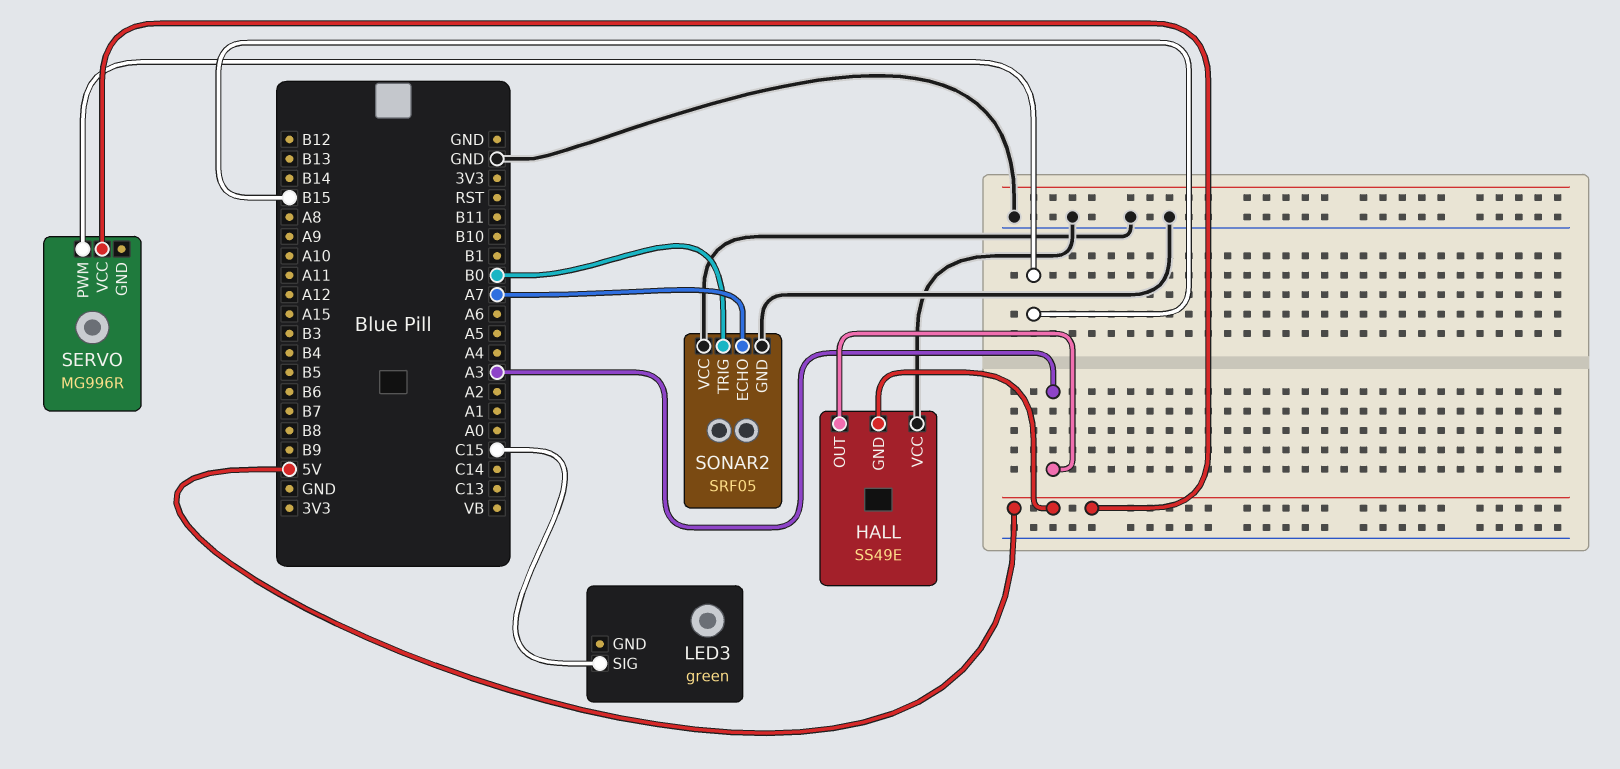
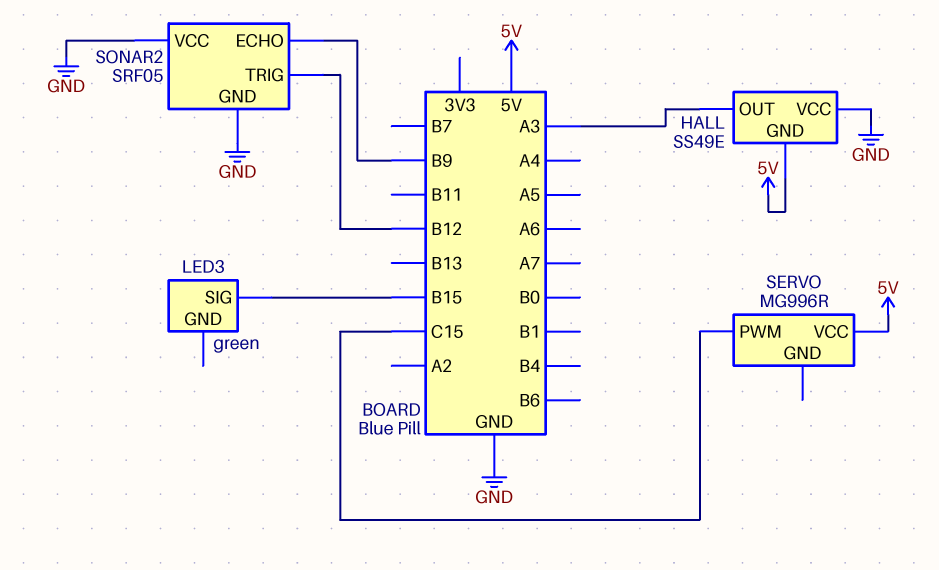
LED3 pin SIG: C15 -> B15
SERVO pin PWM: B15 -> C15
SONAR2 pin ECHO: A7 -> B9
SONAR2 pin TRIG: B0 -> B12

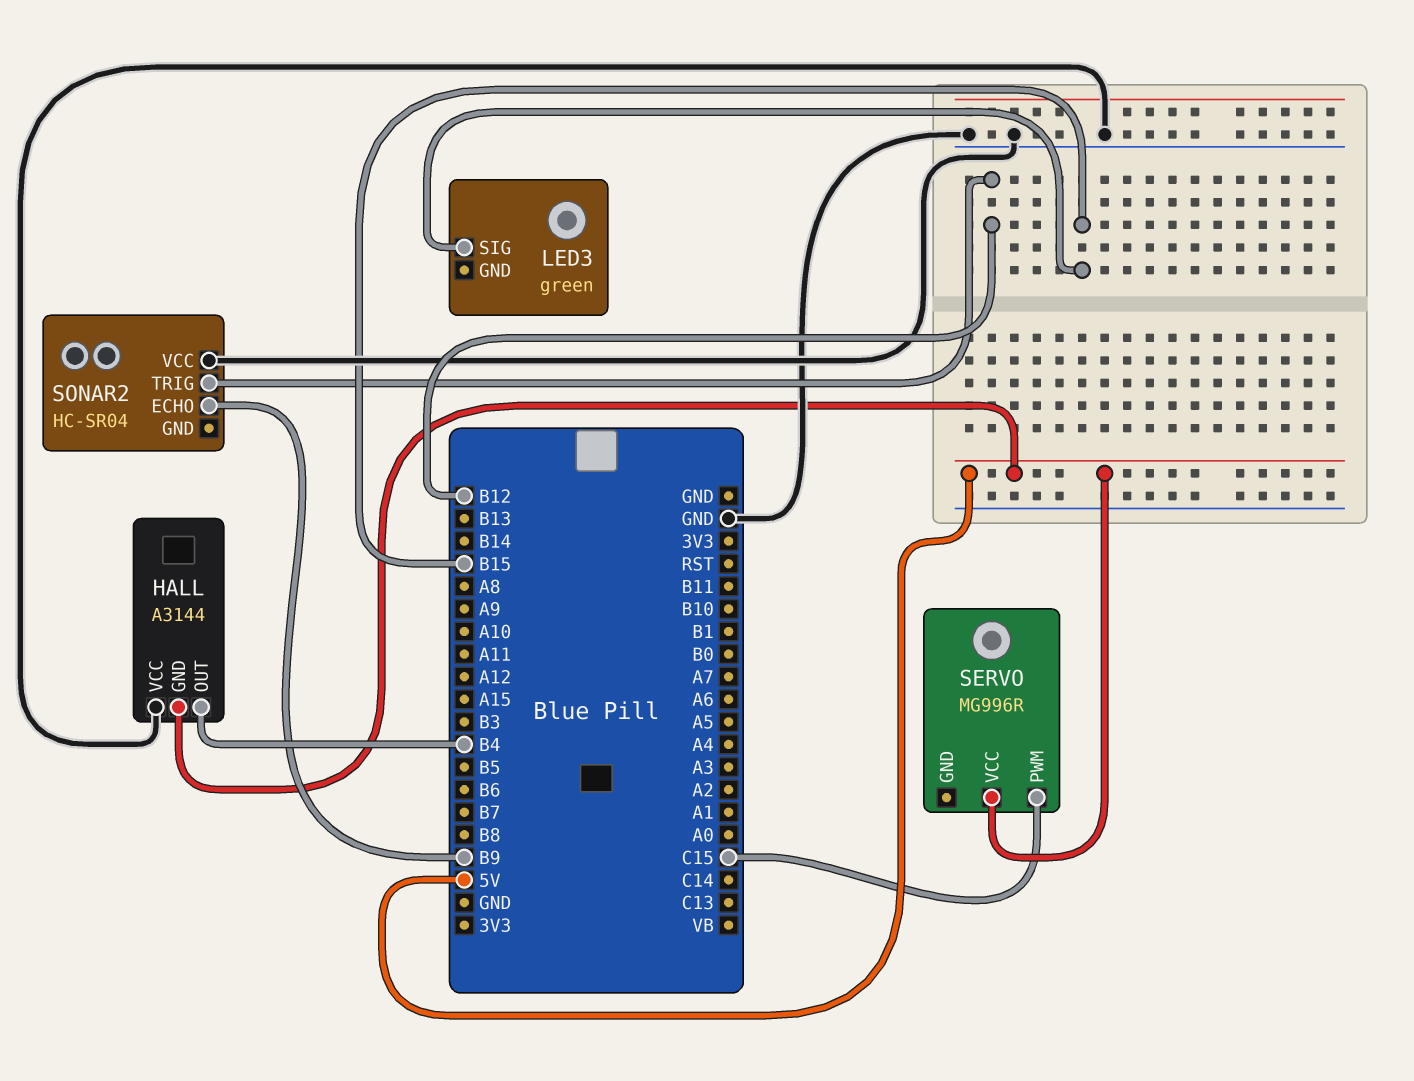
HALL: SS49E -> A3144
HALL pin OUT: A3 -> B4
SONAR2: SRF05 -> HC-SR04
SONAR2 pin GND: GND -> none

